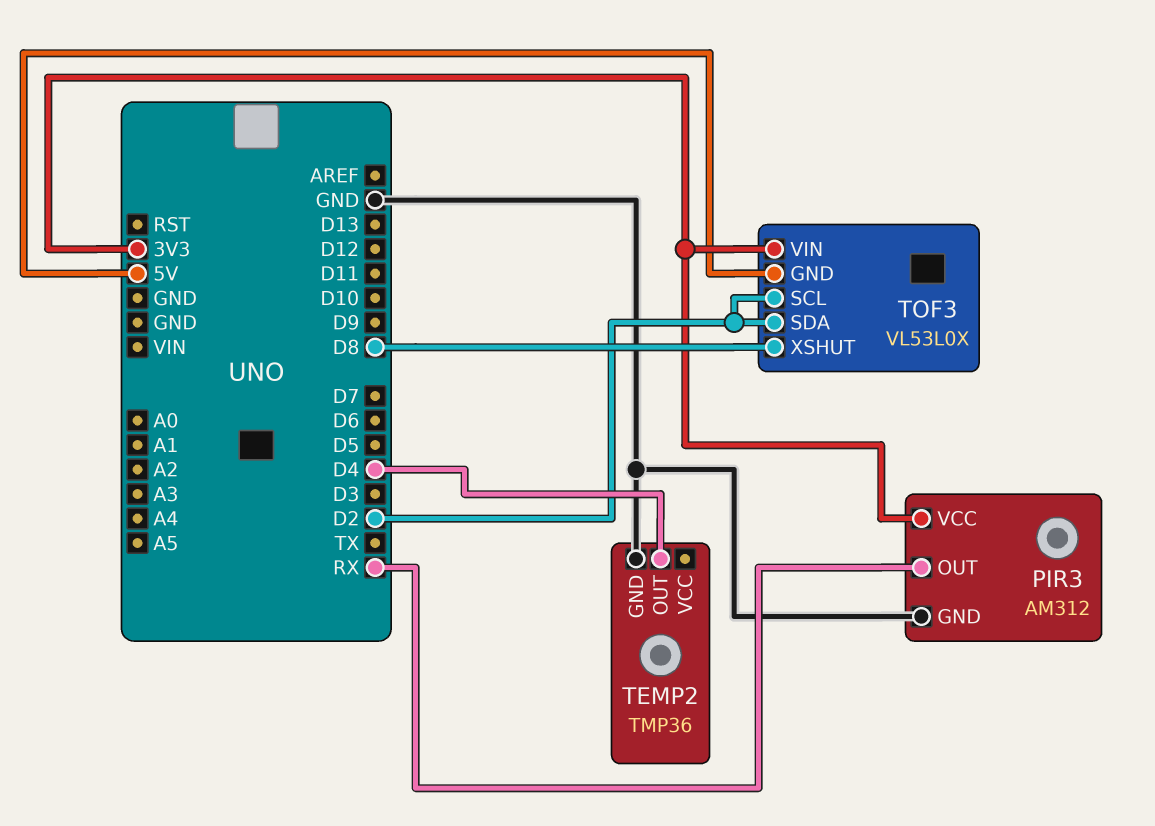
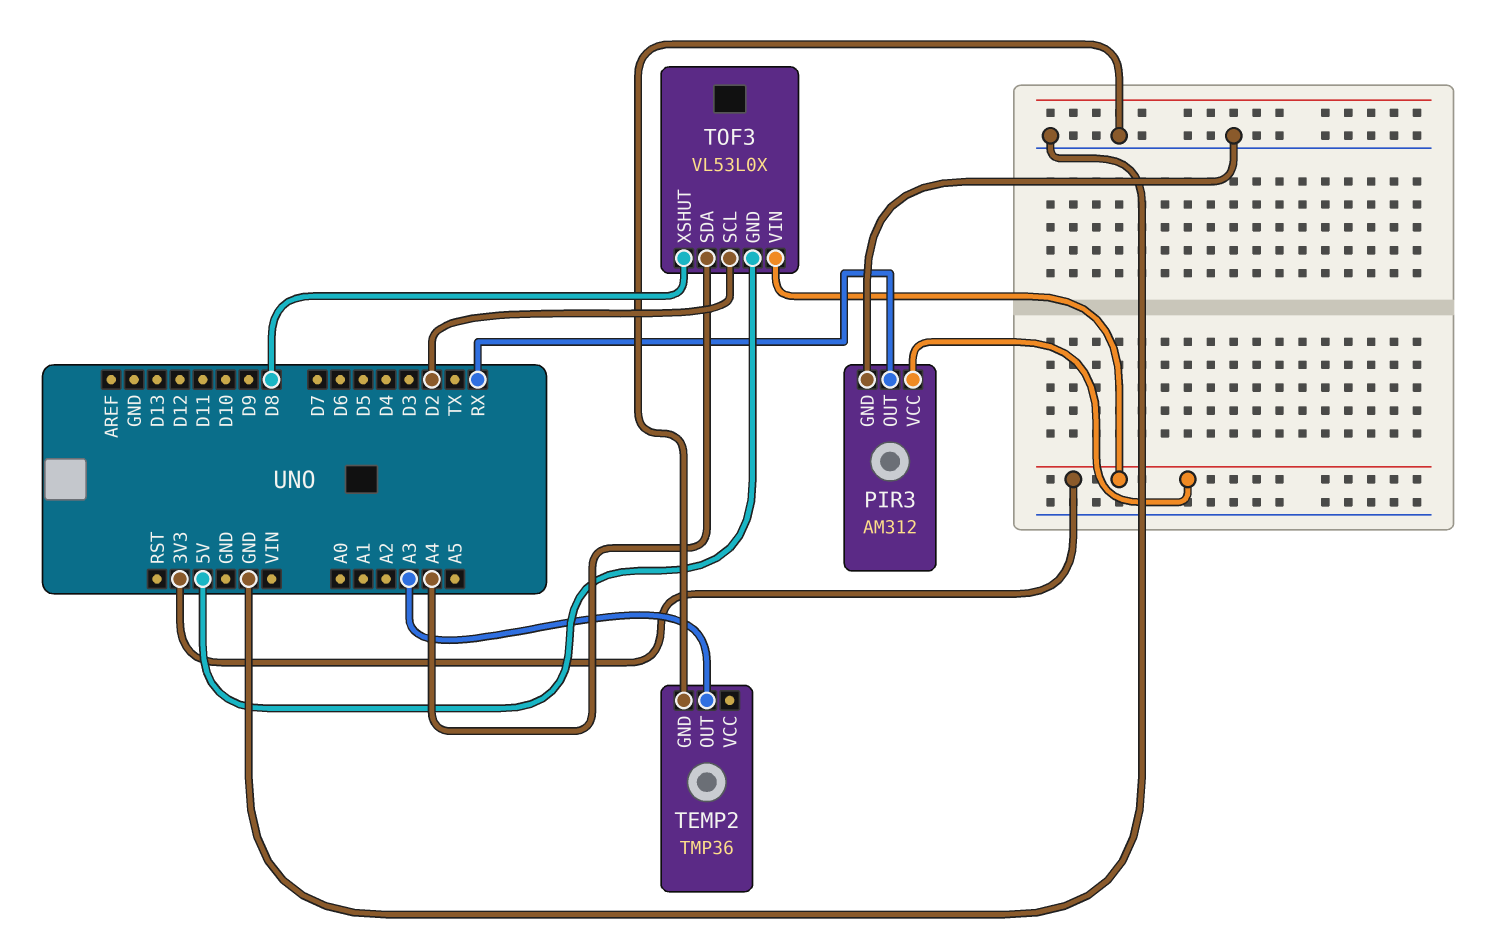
TEMP2 pin OUT: D4 -> A3
TOF3 pin SDA: D2 -> A4

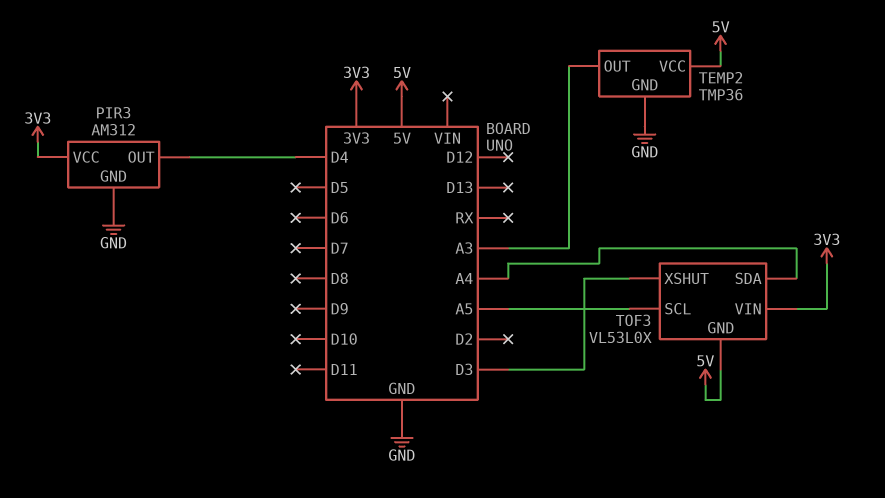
PIR3 pin OUT: RX -> D4
TEMP2 pin VCC: none -> 5V
TOF3 pin SCL: D2 -> A5
TOF3 pin XSHUT: D8 -> D3

